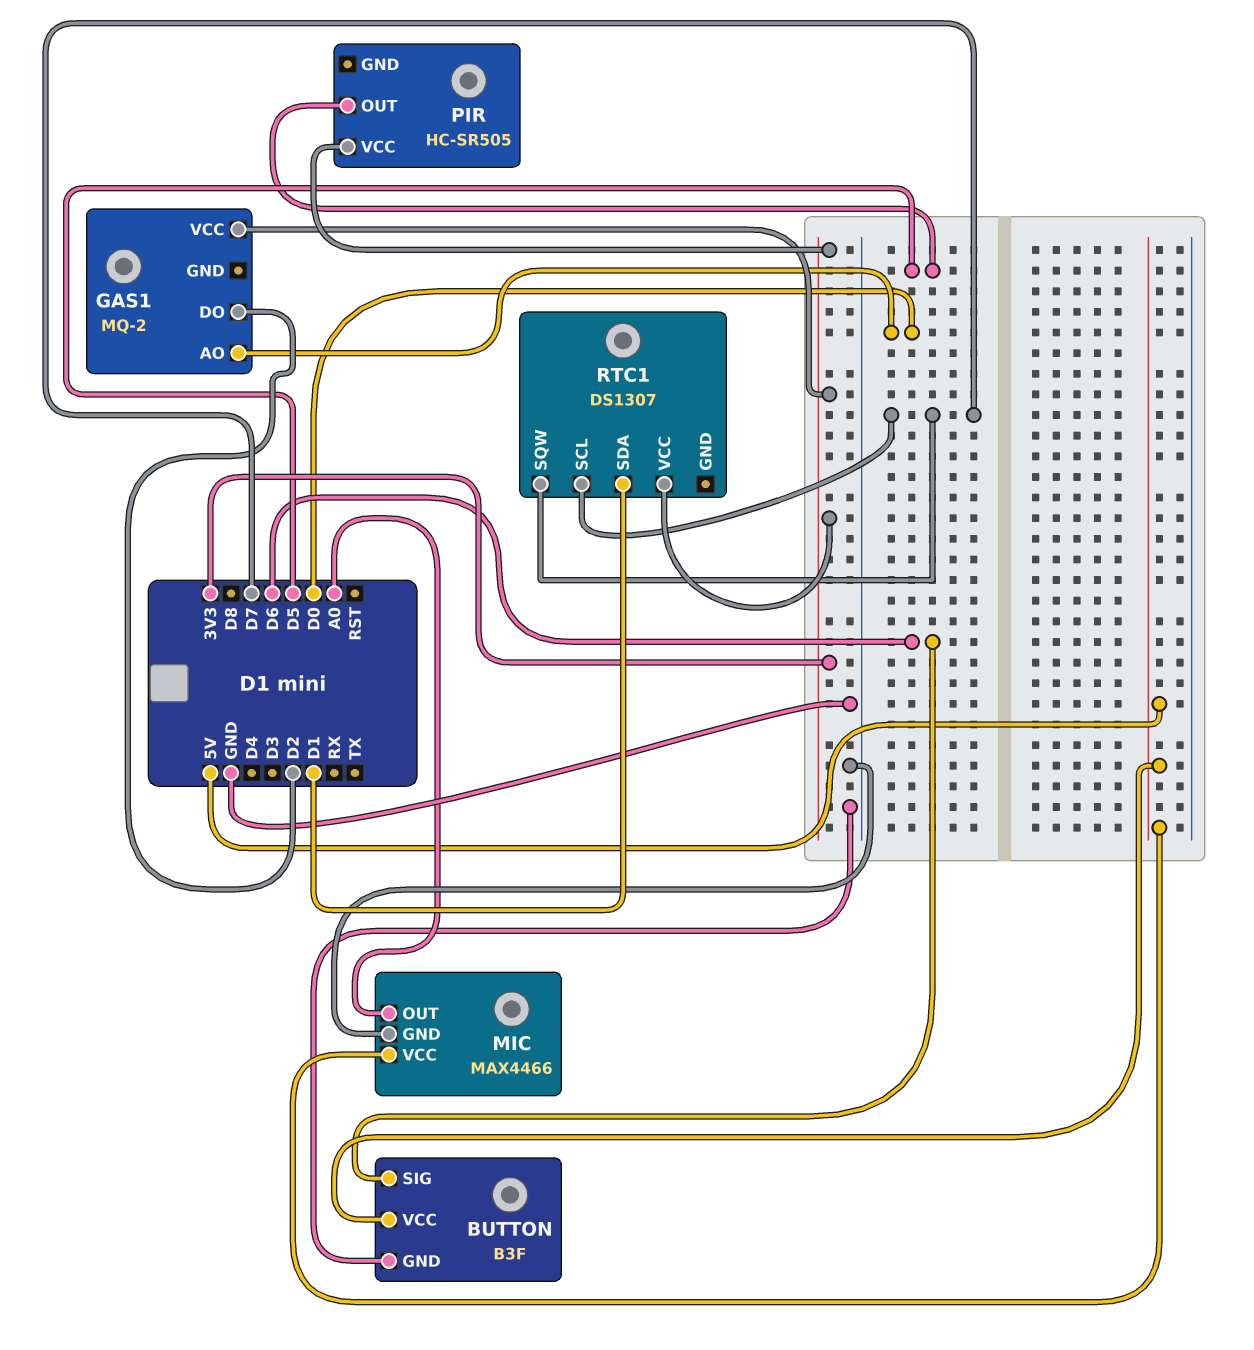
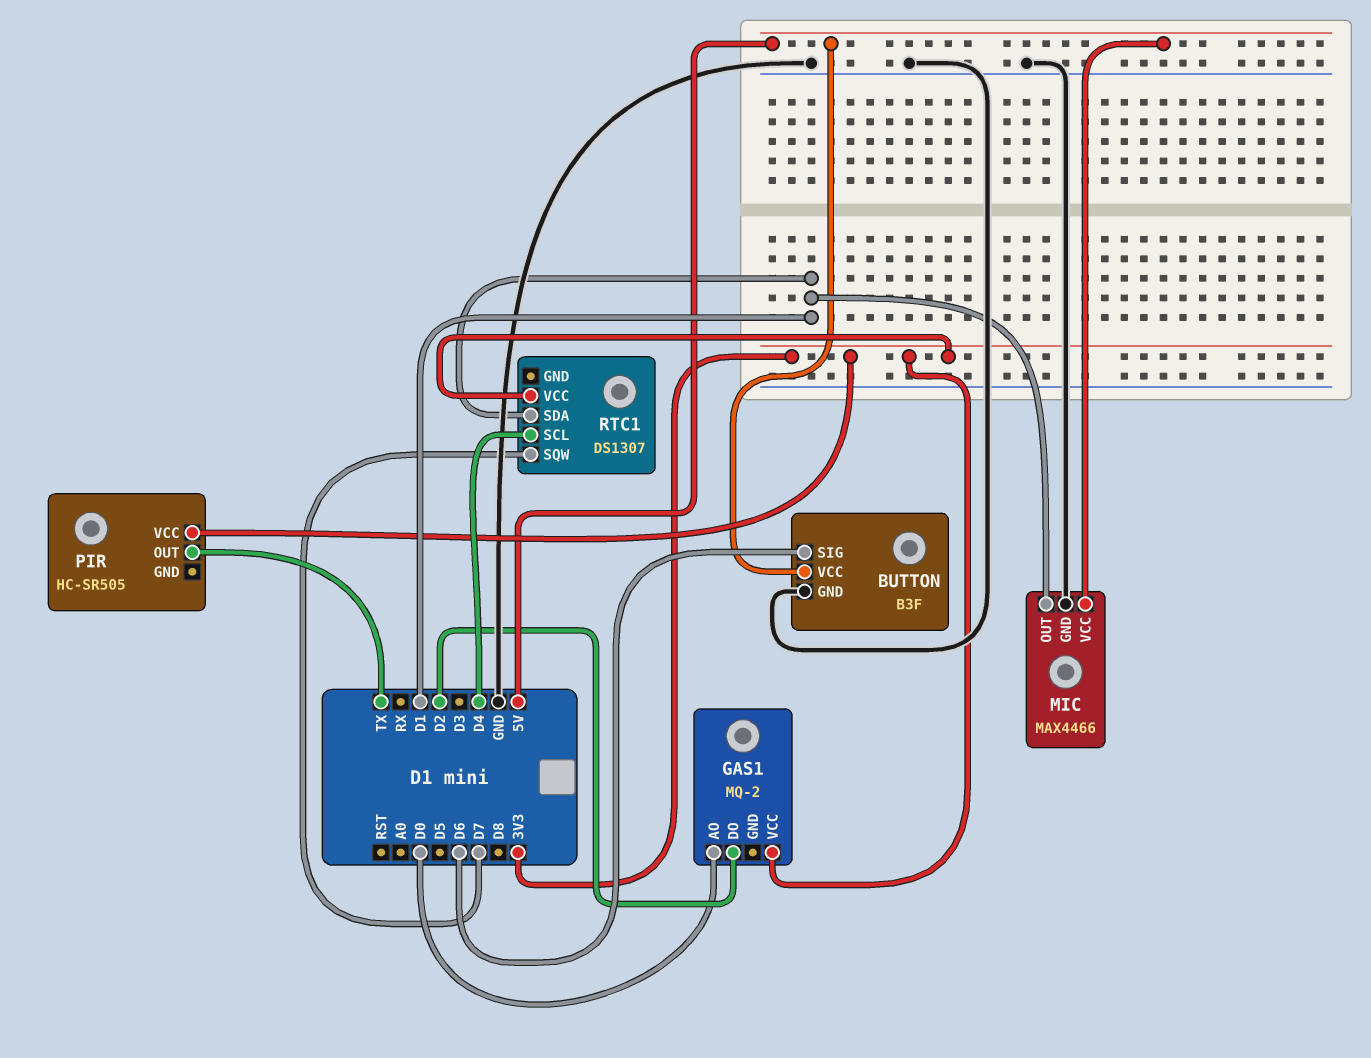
MIC pin OUT: A0 -> D1
PIR pin OUT: D5 -> TX
RTC1 pin SCL: D7 -> D4

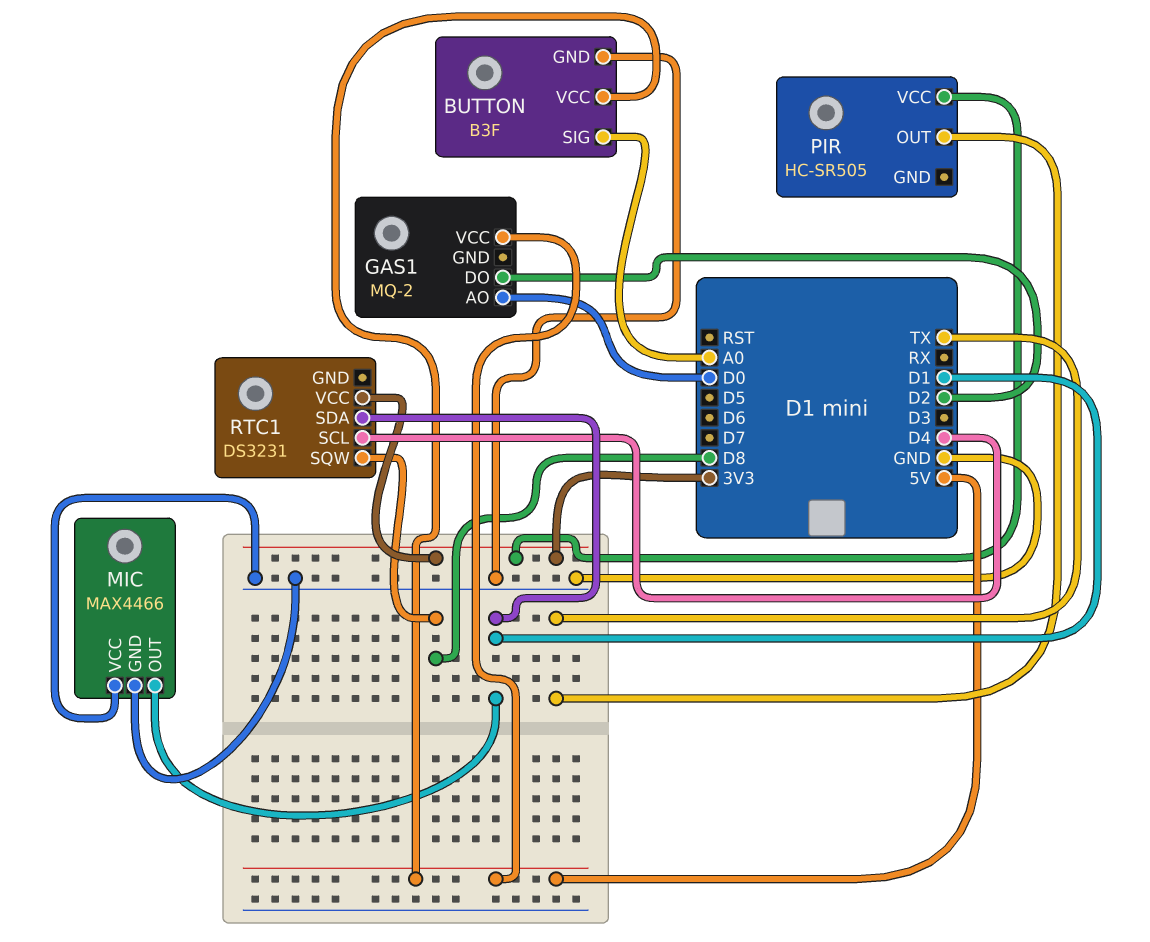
BUTTON pin SIG: D6 -> A0
GAS1 pin VCC: 3V3 -> 5V
MIC pin VCC: 5V -> GND
RTC1: DS1307 -> DS3231
RTC1 pin SQW: D7 -> D8

